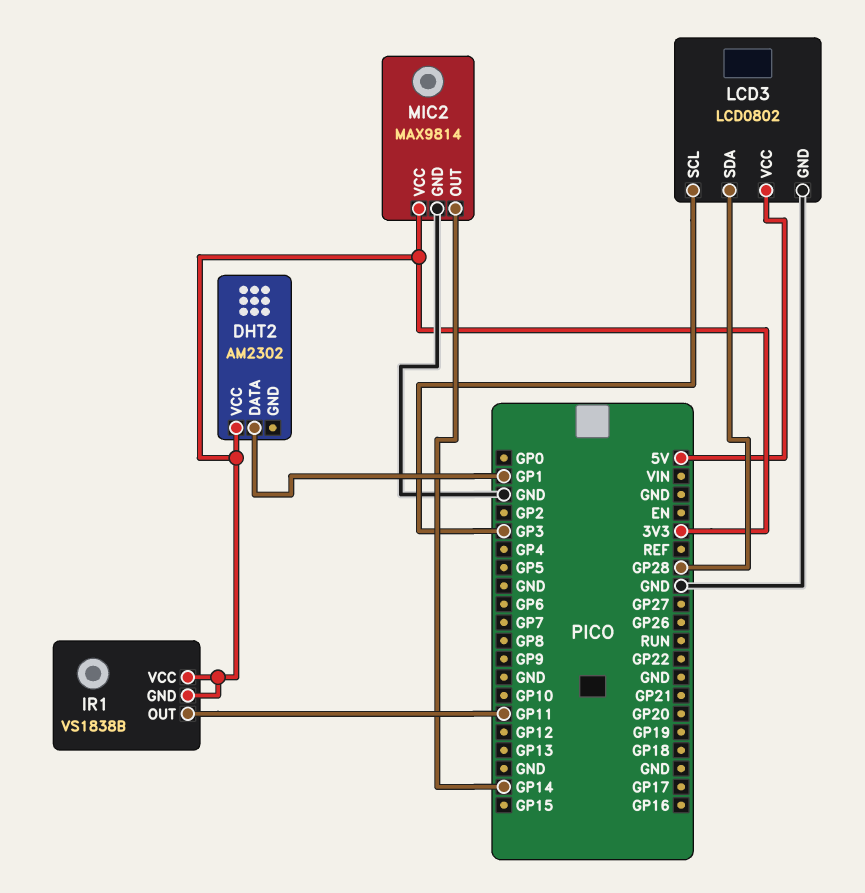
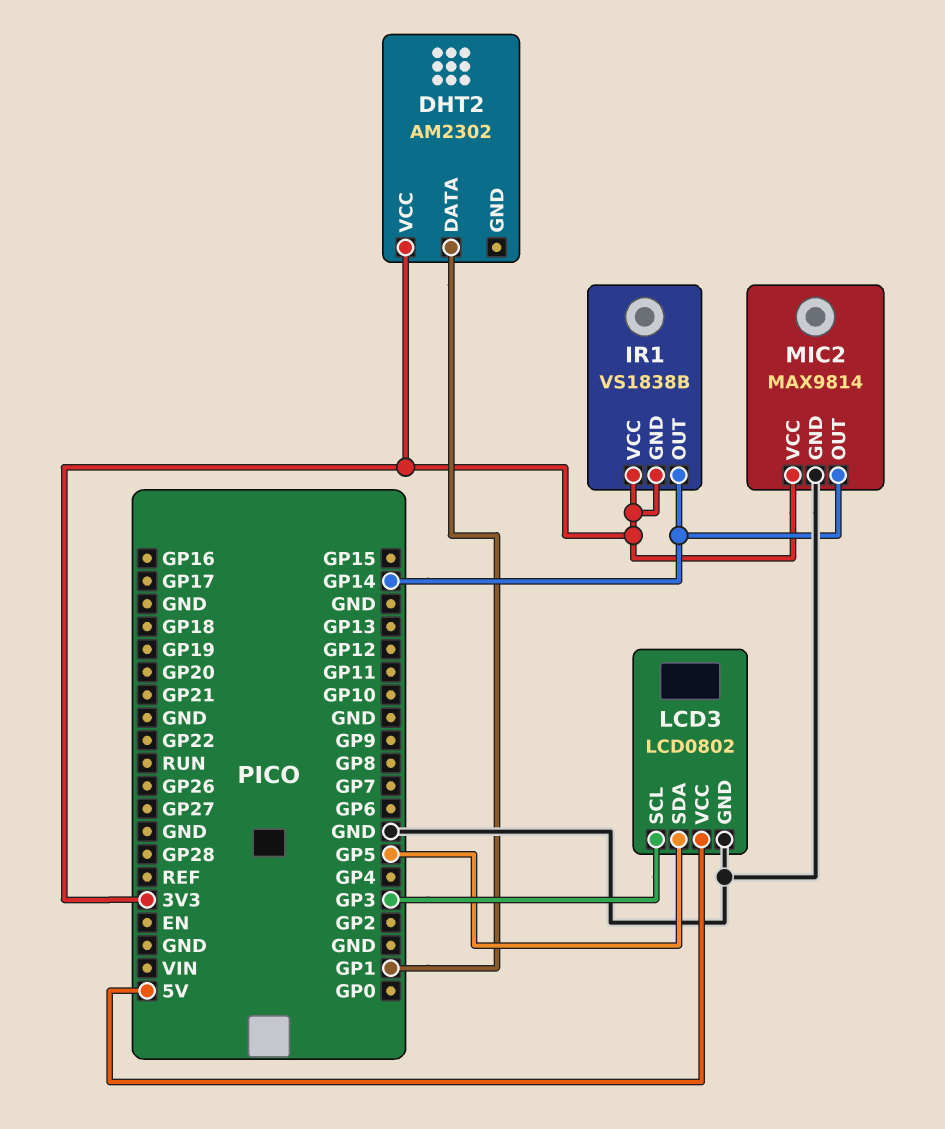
IR1 pin OUT: GP11 -> GP14
LCD3 pin SDA: GP28 -> GP5

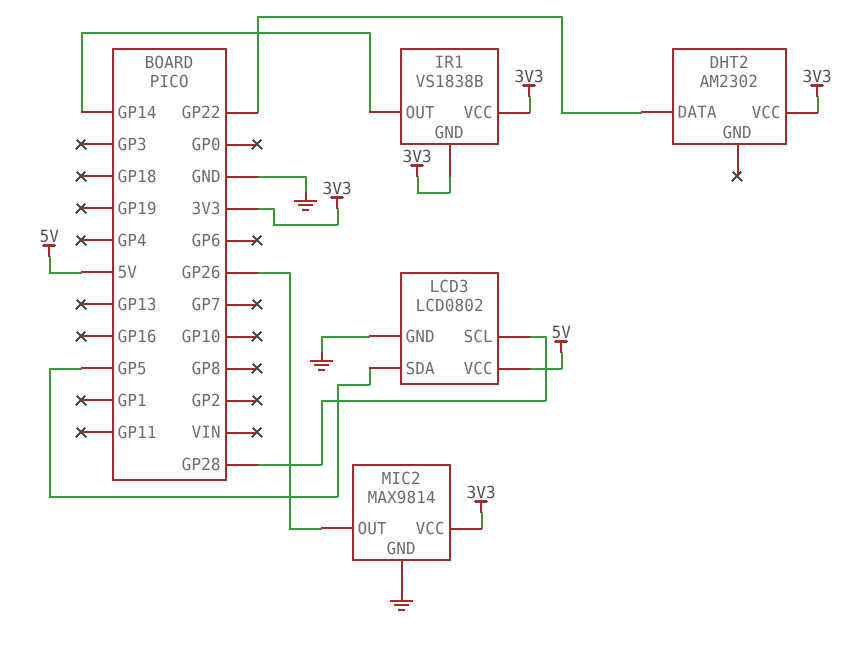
DHT2 pin DATA: GP1 -> GP22
LCD3 pin SCL: GP3 -> GP28
MIC2 pin OUT: GP14 -> GP26

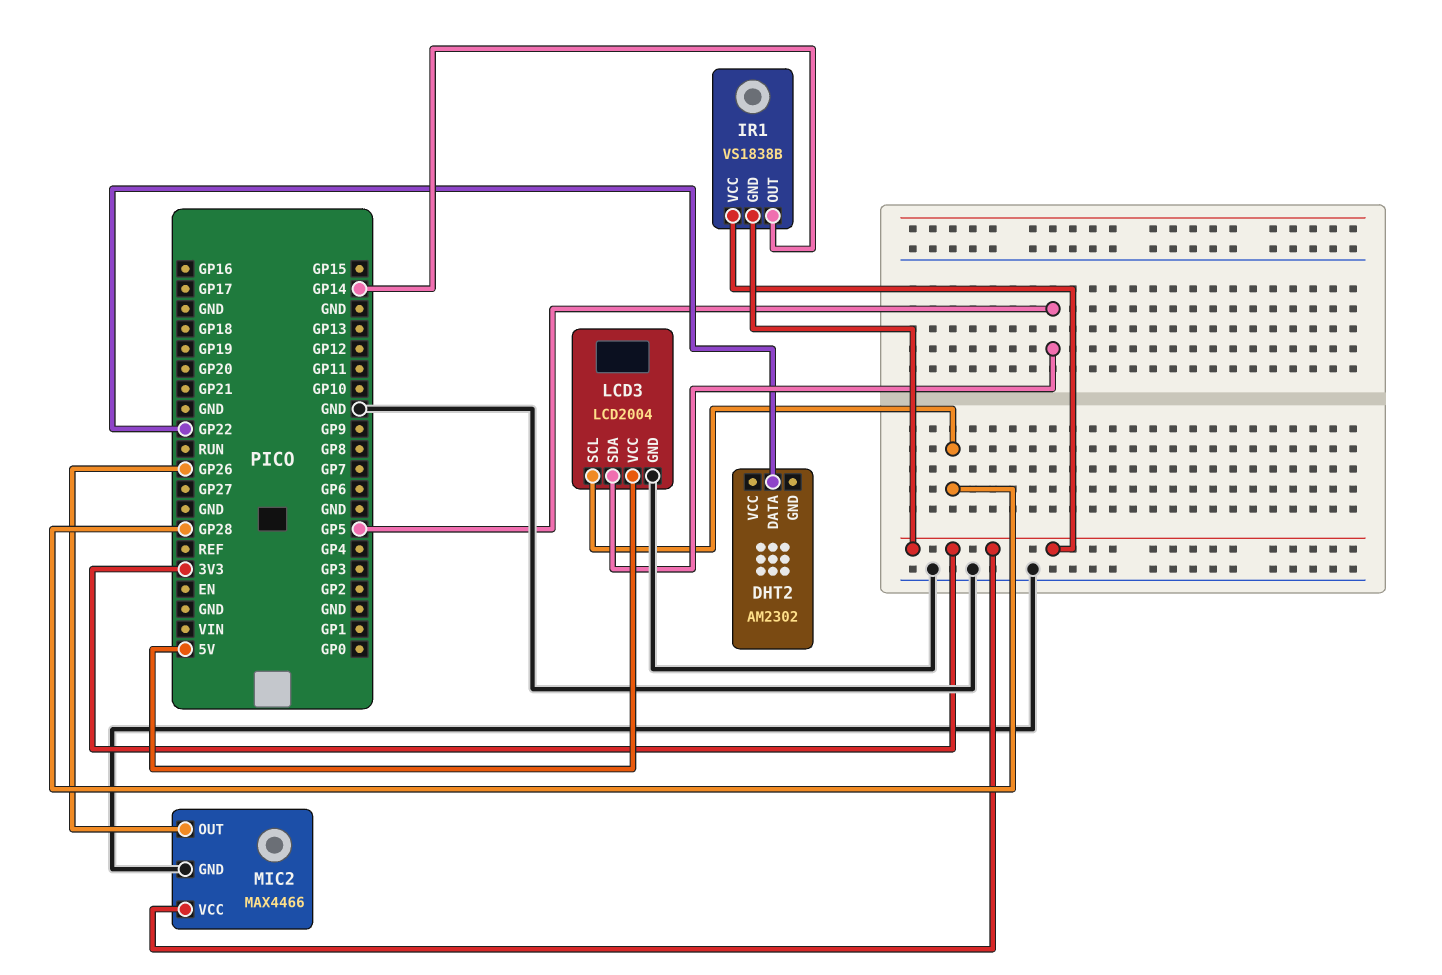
DHT2 pin VCC: 3V3 -> none
LCD3: LCD0802 -> LCD2004
MIC2: MAX9814 -> MAX4466

